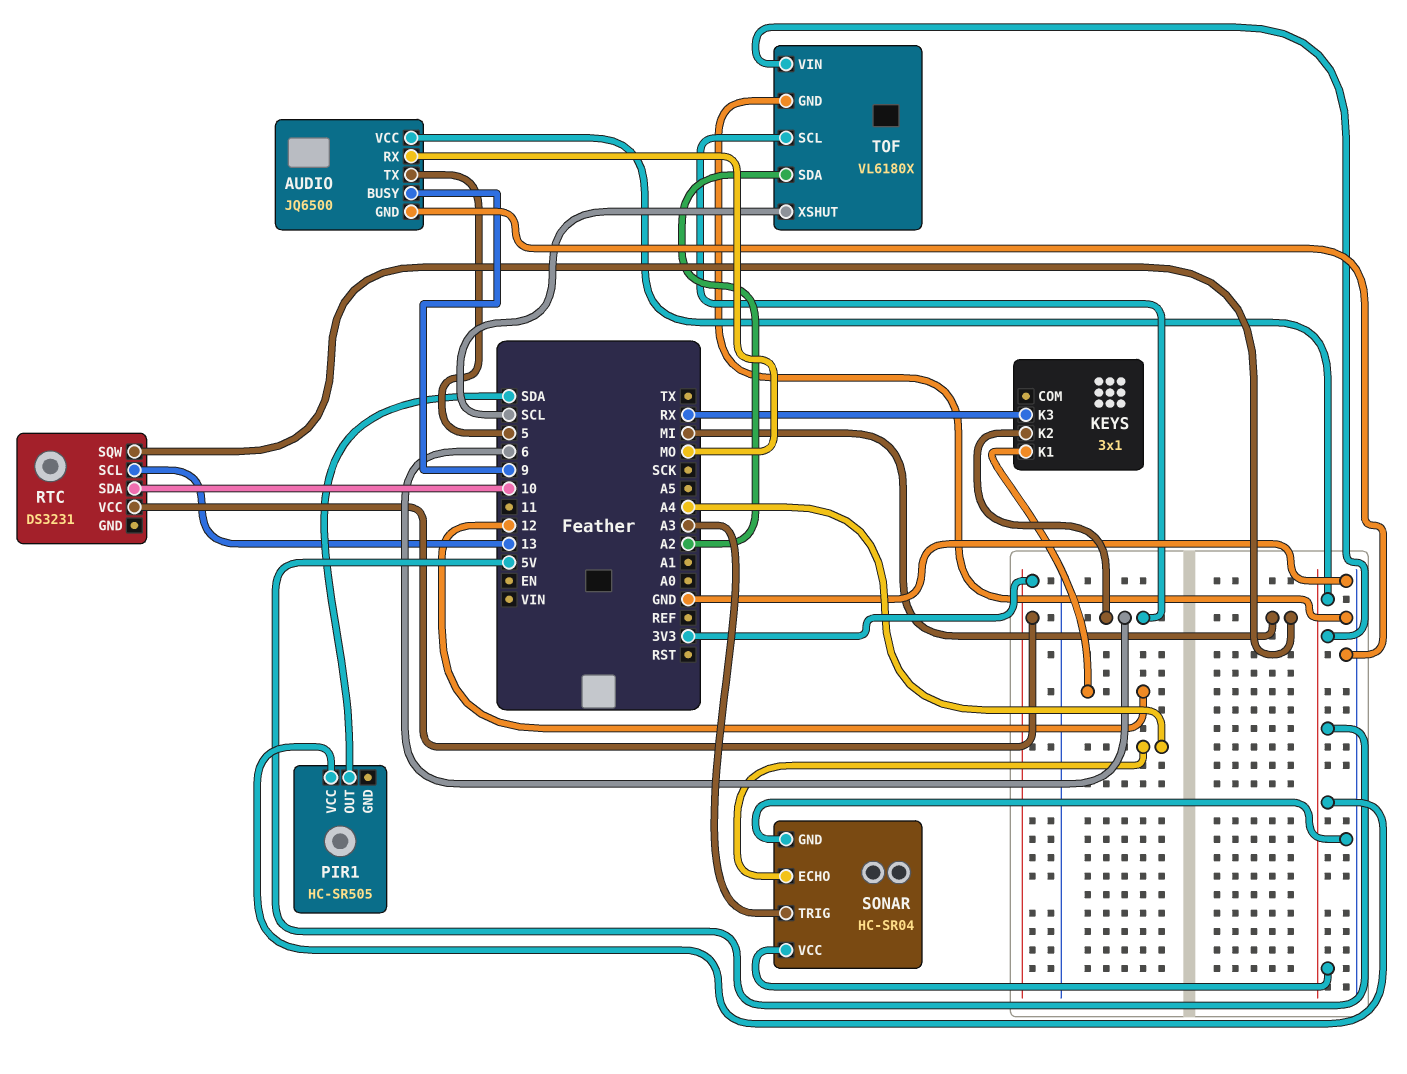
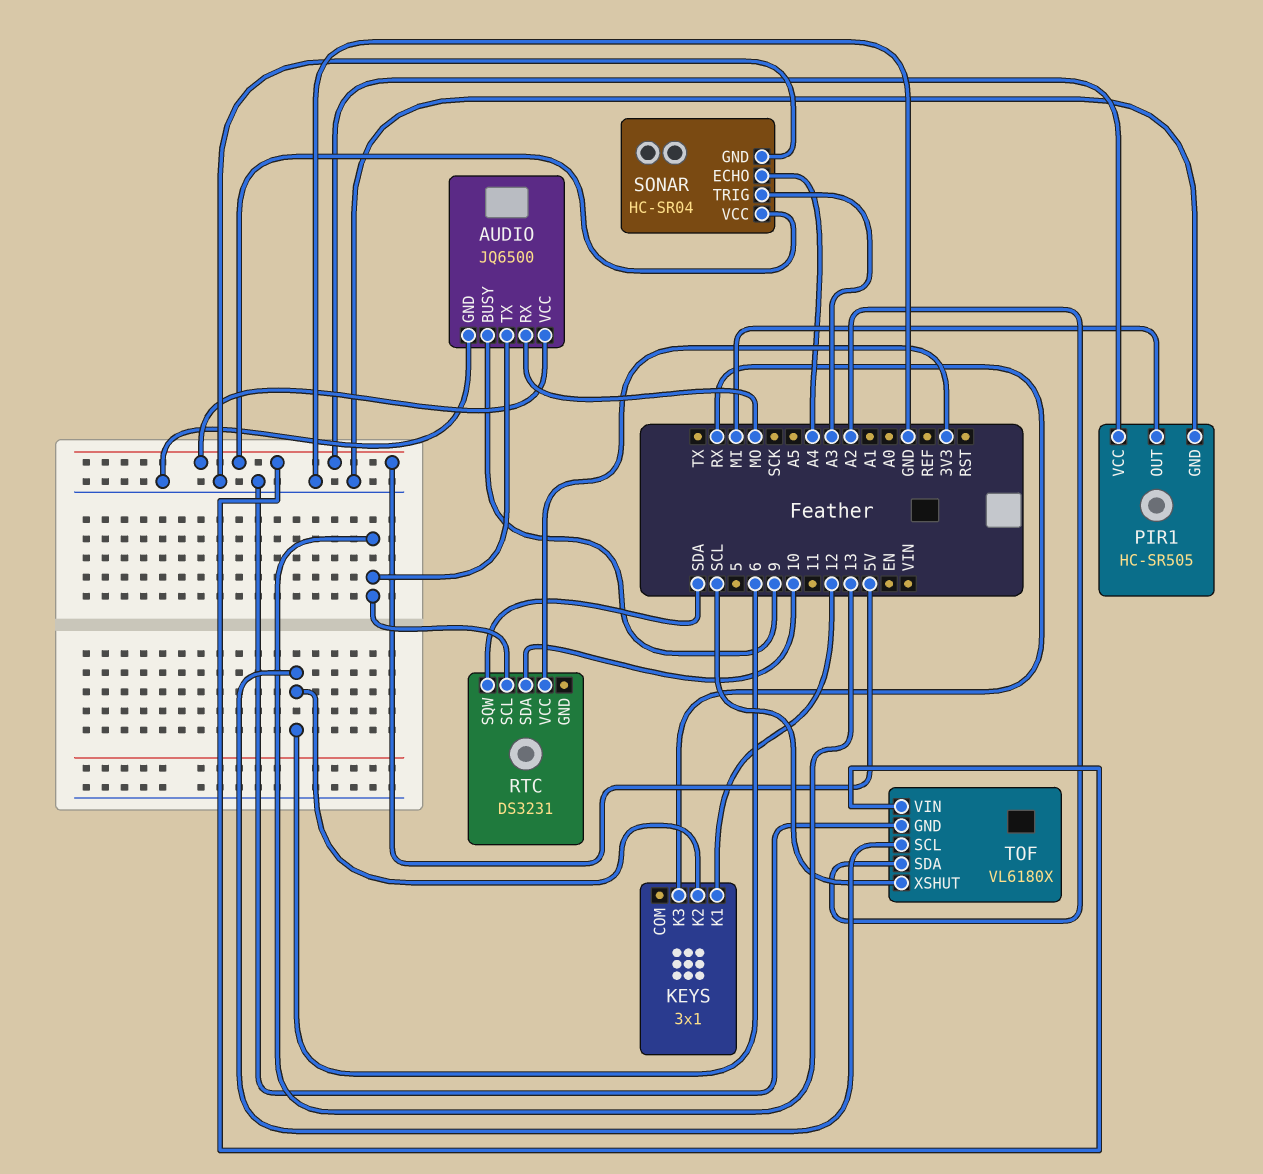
AUDIO pin TX: 5 -> 13
PIR1 pin GND: none -> GND
PIR1 pin OUT: SDA -> MI
RTC pin SQW: MI -> SDA

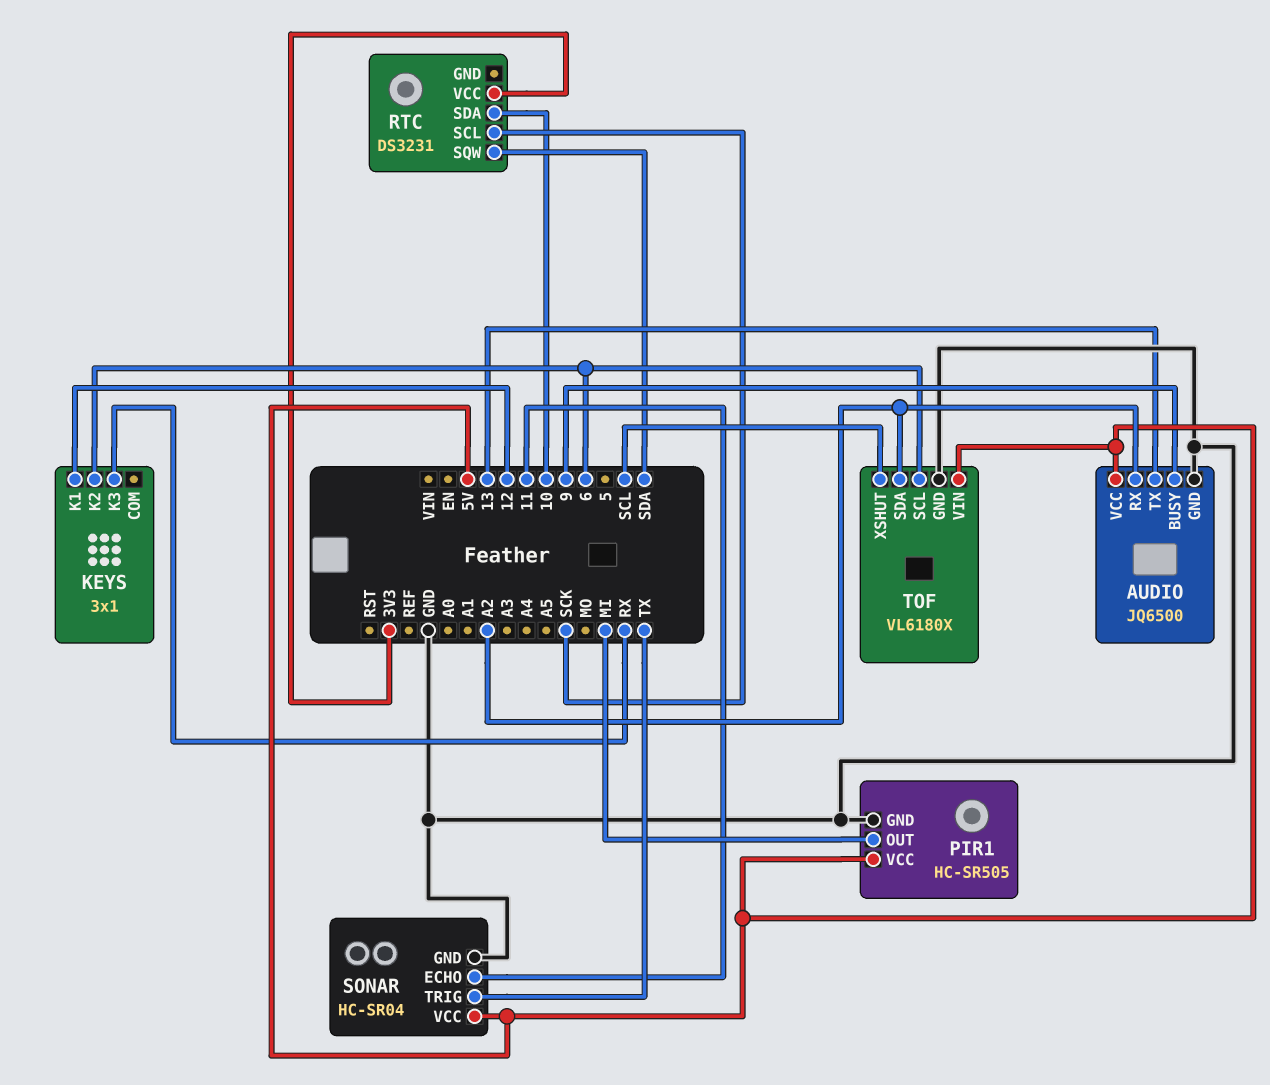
AUDIO pin RX: MO -> A2
RTC pin SCL: 13 -> SCK
SONAR pin ECHO: A4 -> 11
SONAR pin TRIG: A3 -> TX

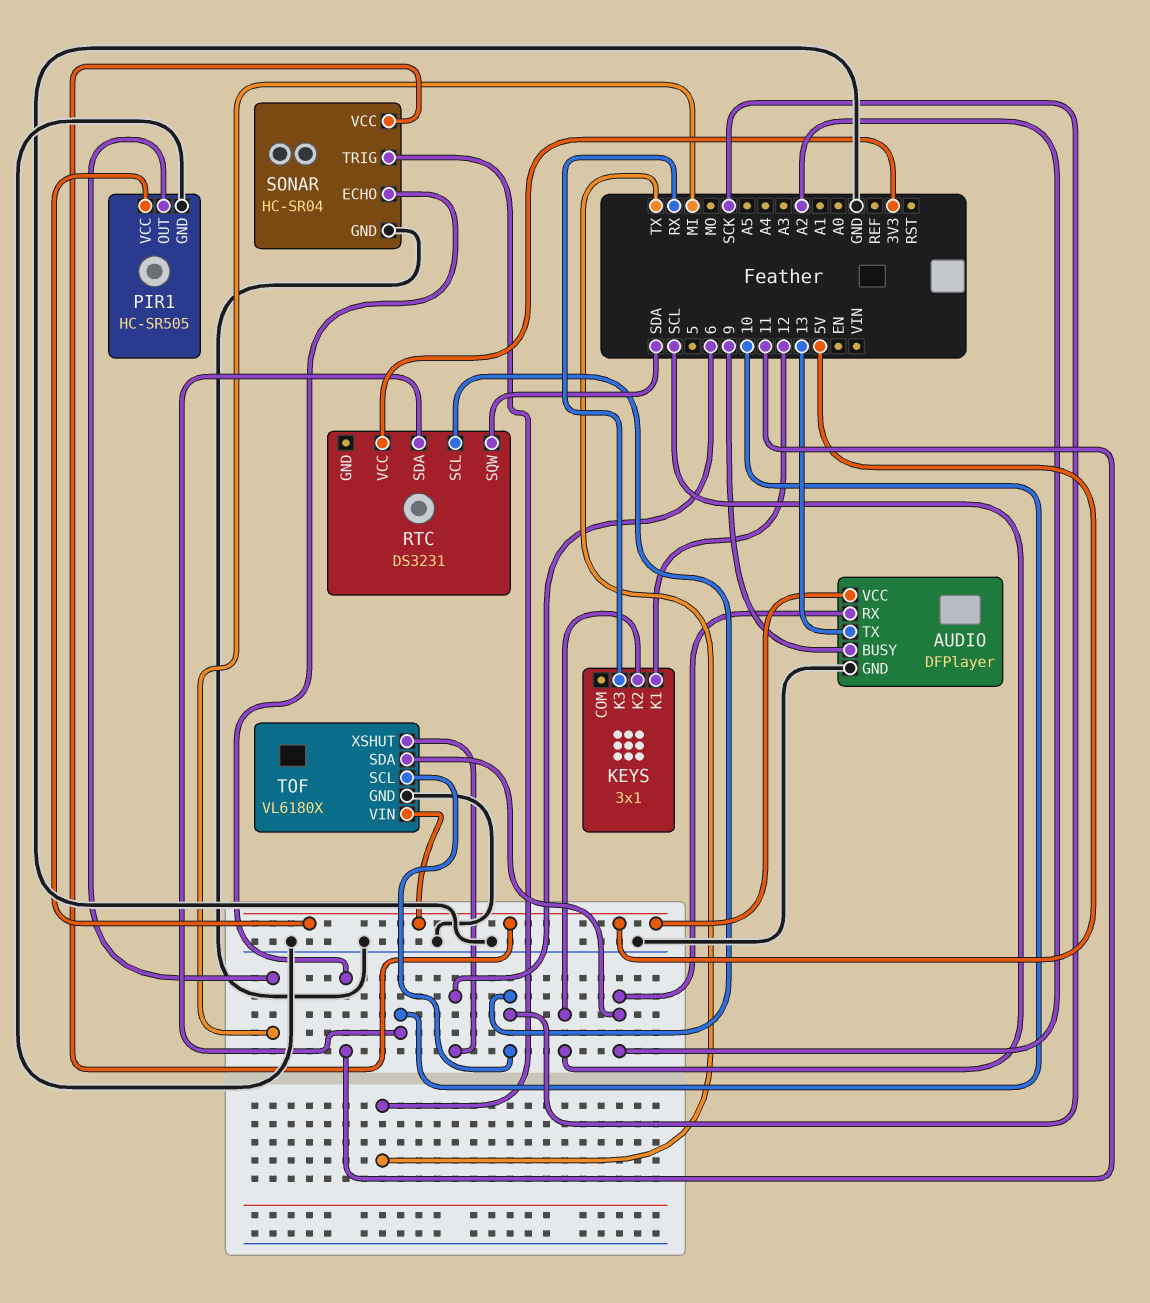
AUDIO: JQ6500 -> DFPlayer
KEYS pin K2: 6 -> SCL
TOF pin SCL: 6 -> SCK
TOF pin XSHUT: SCL -> 6

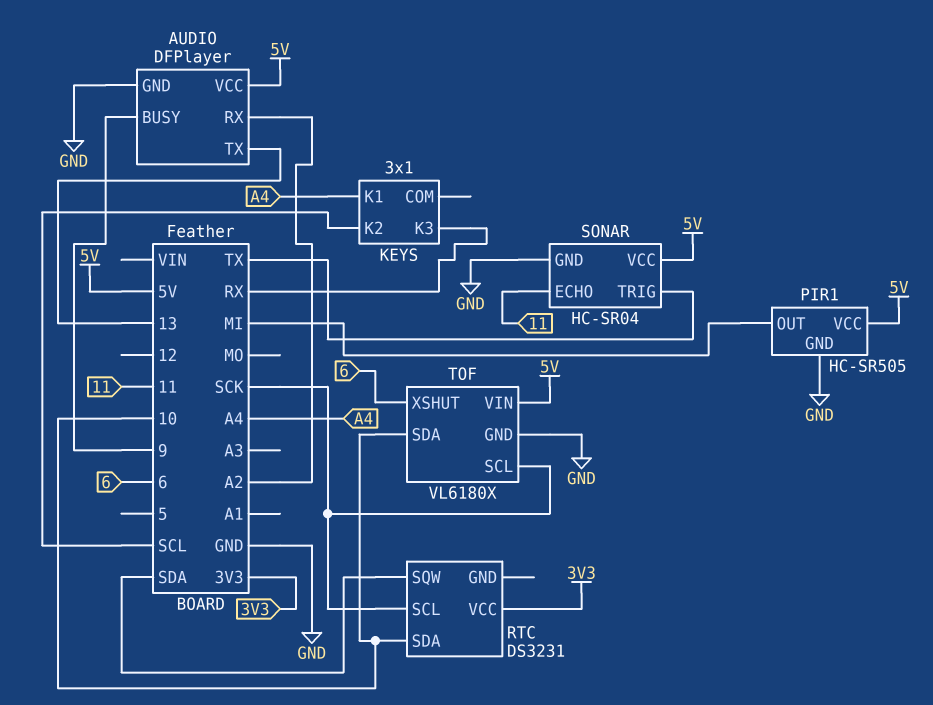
KEYS pin K1: 12 -> A4
TOF pin SDA: A2 -> 10

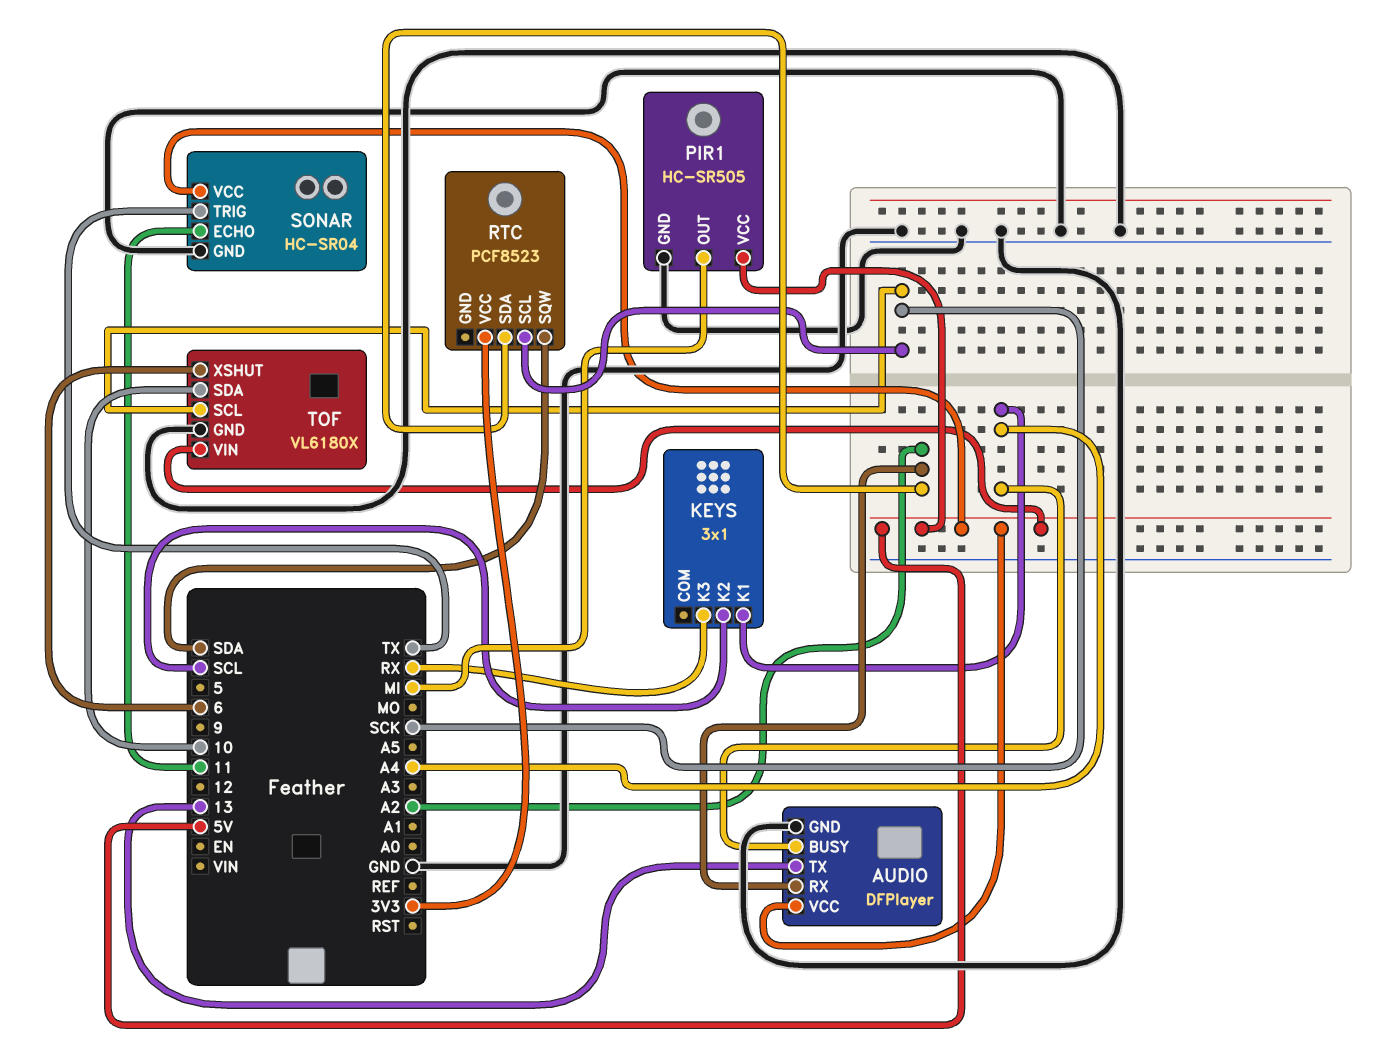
AUDIO pin BUSY: 9 -> A4
RTC: DS3231 -> PCF8523
RTC pin SDA: 10 -> A2

